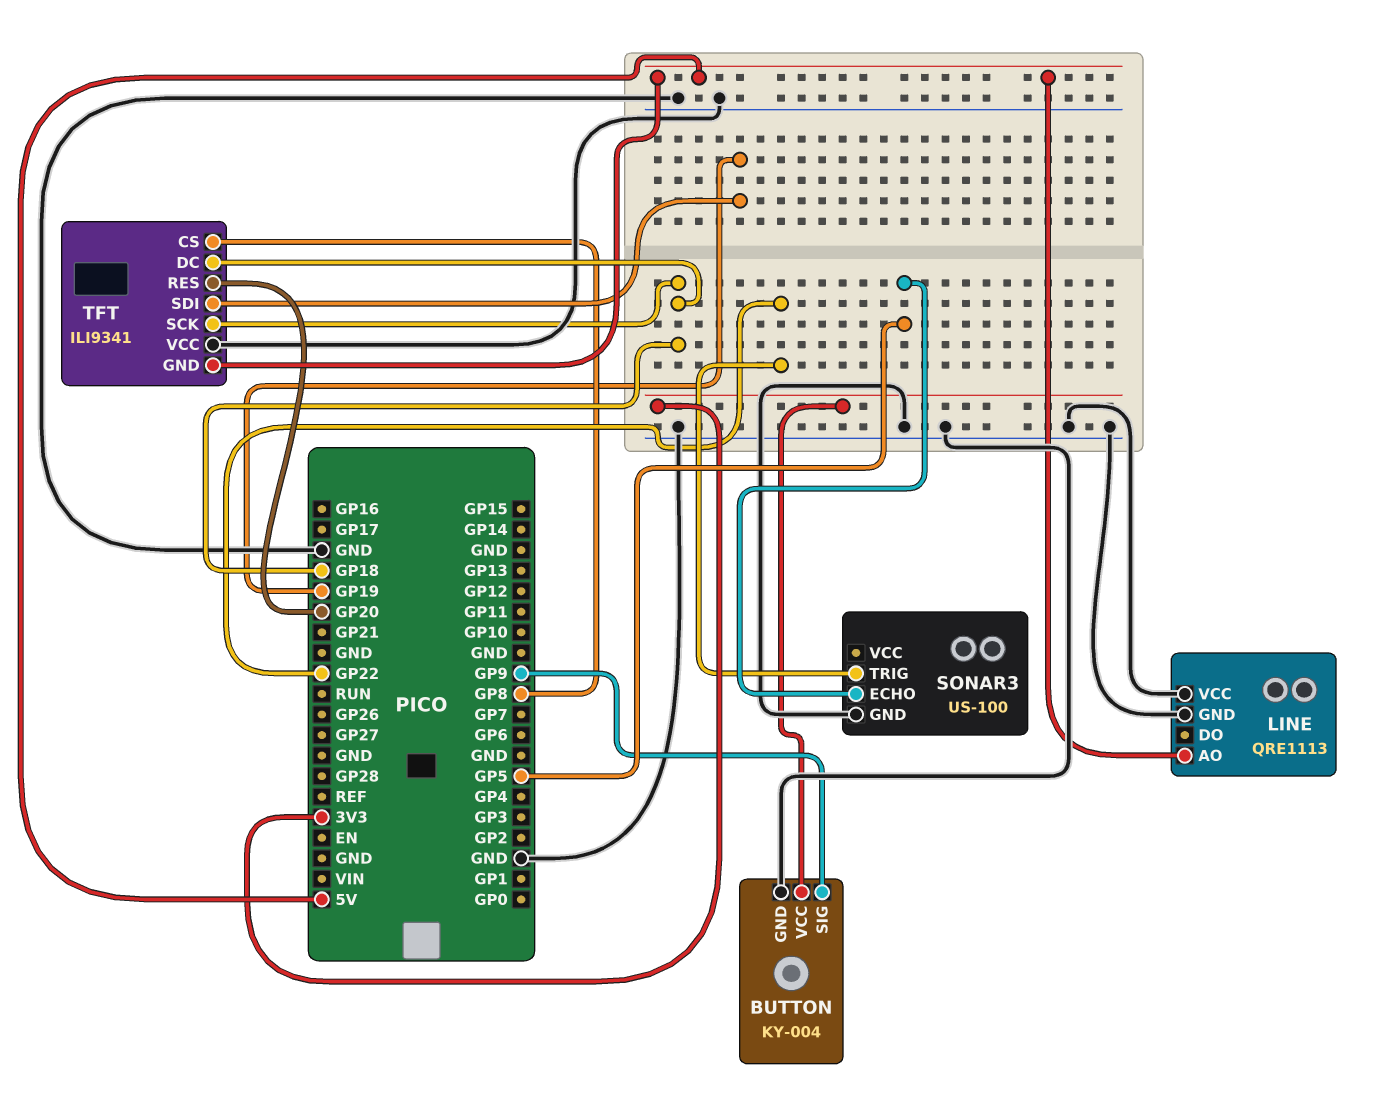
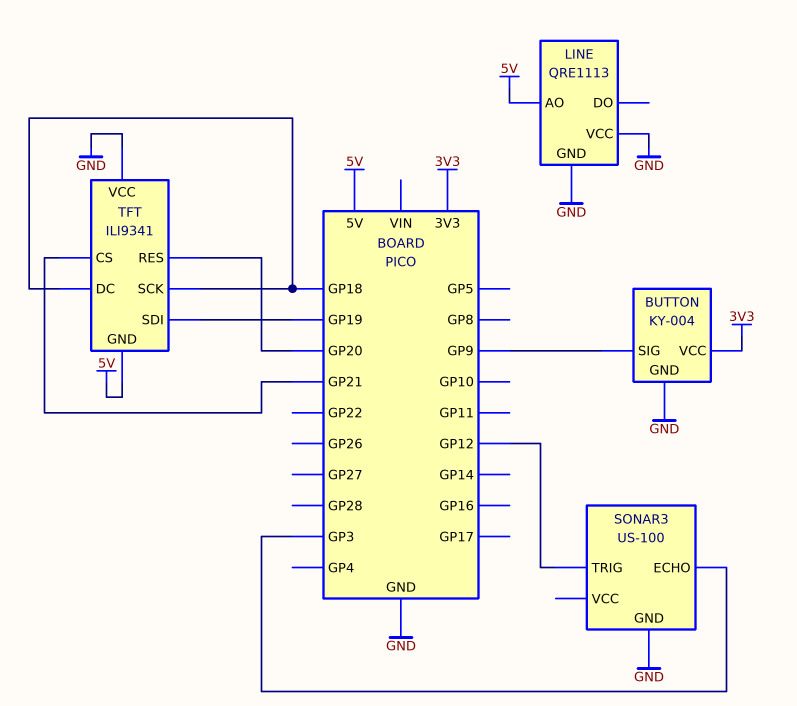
SONAR3 pin ECHO: GP5 -> GP3
SONAR3 pin TRIG: GP22 -> GP12
TFT pin CS: GP8 -> GP21

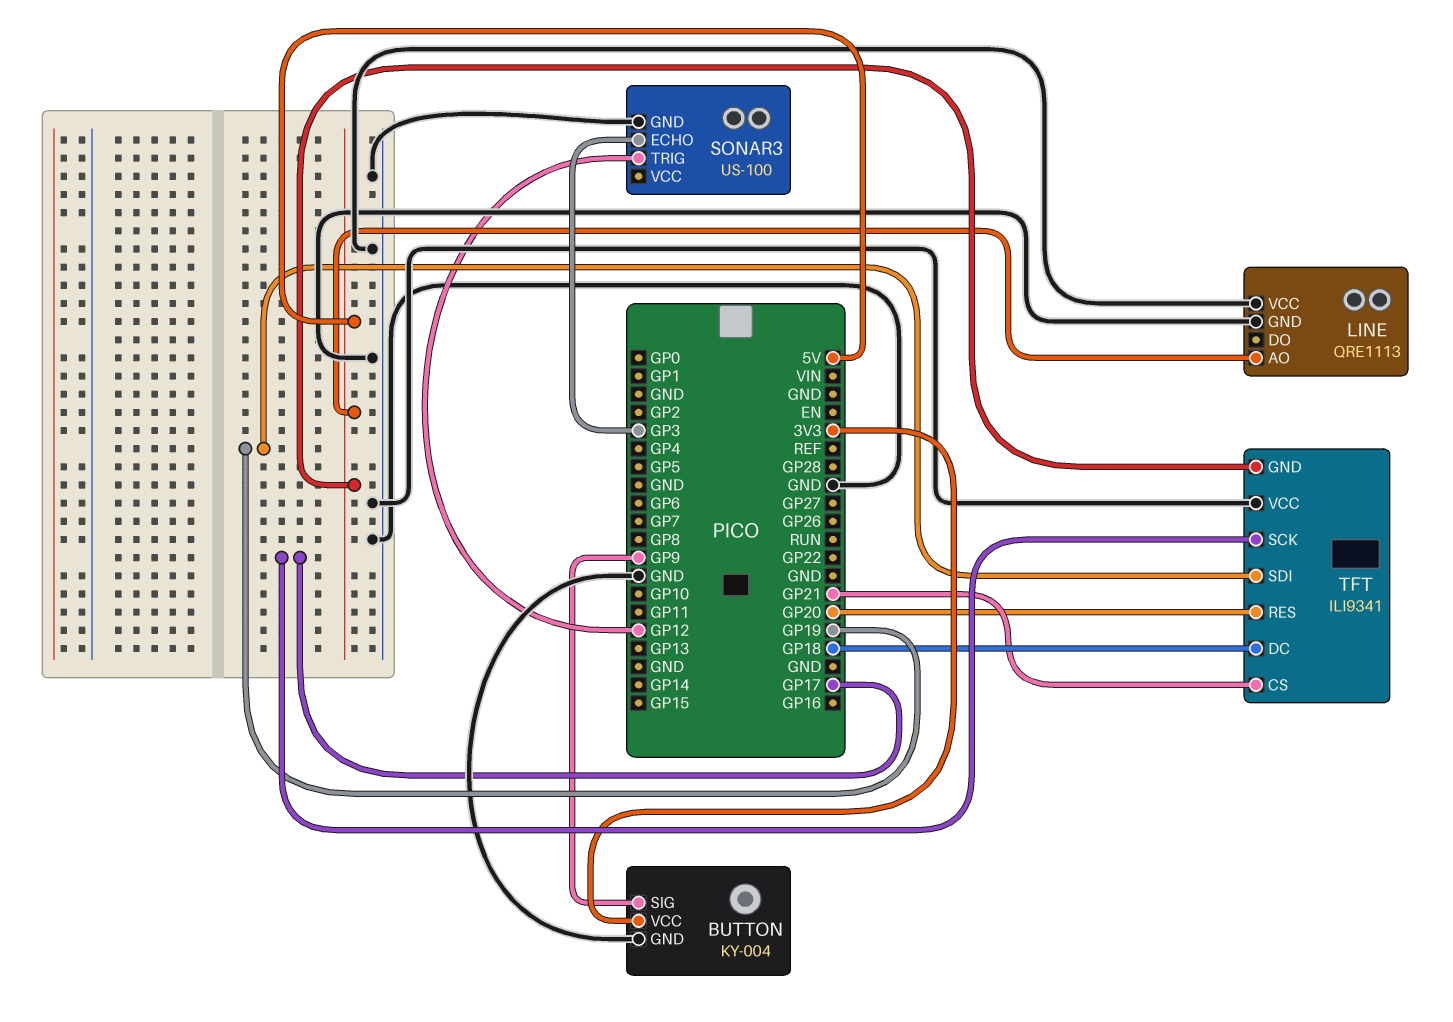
TFT pin SCK: GP18 -> GP17

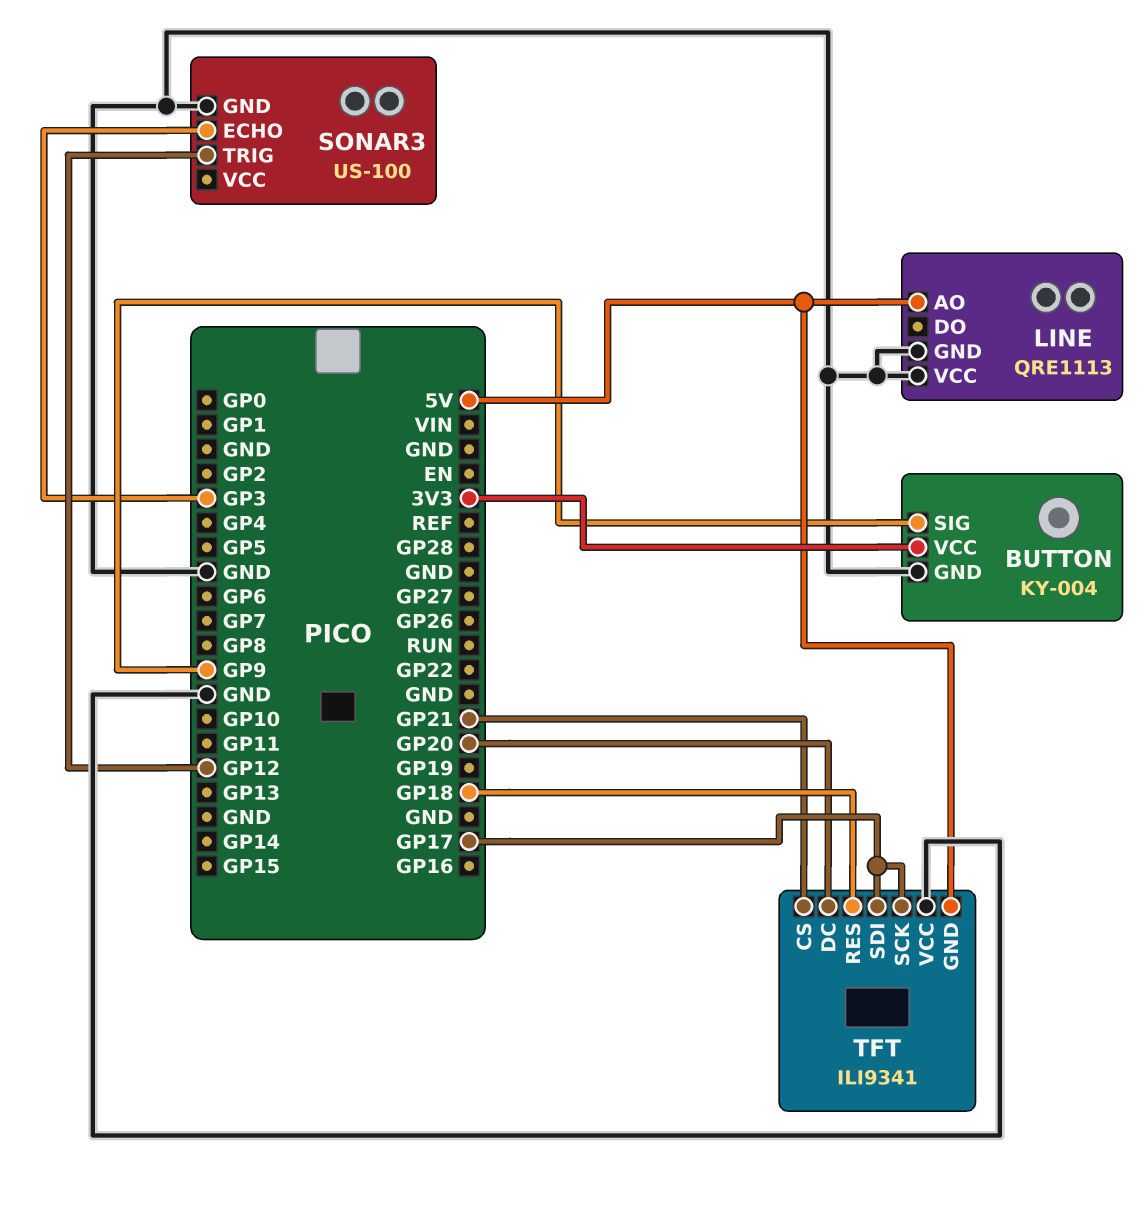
TFT pin DC: GP18 -> GP20
TFT pin RES: GP20 -> GP18
TFT pin SDI: GP19 -> GP17

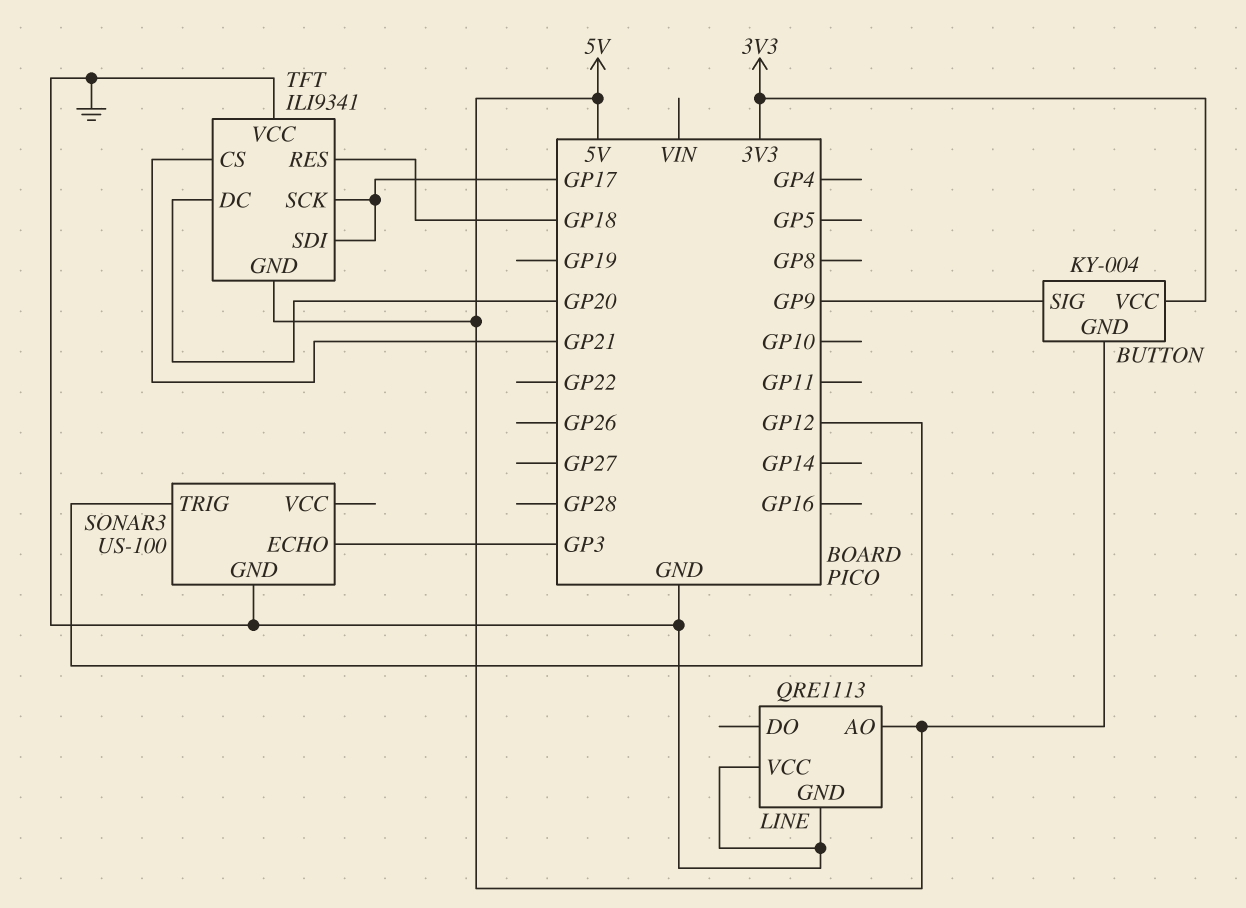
BUTTON pin GND: GND -> 5V

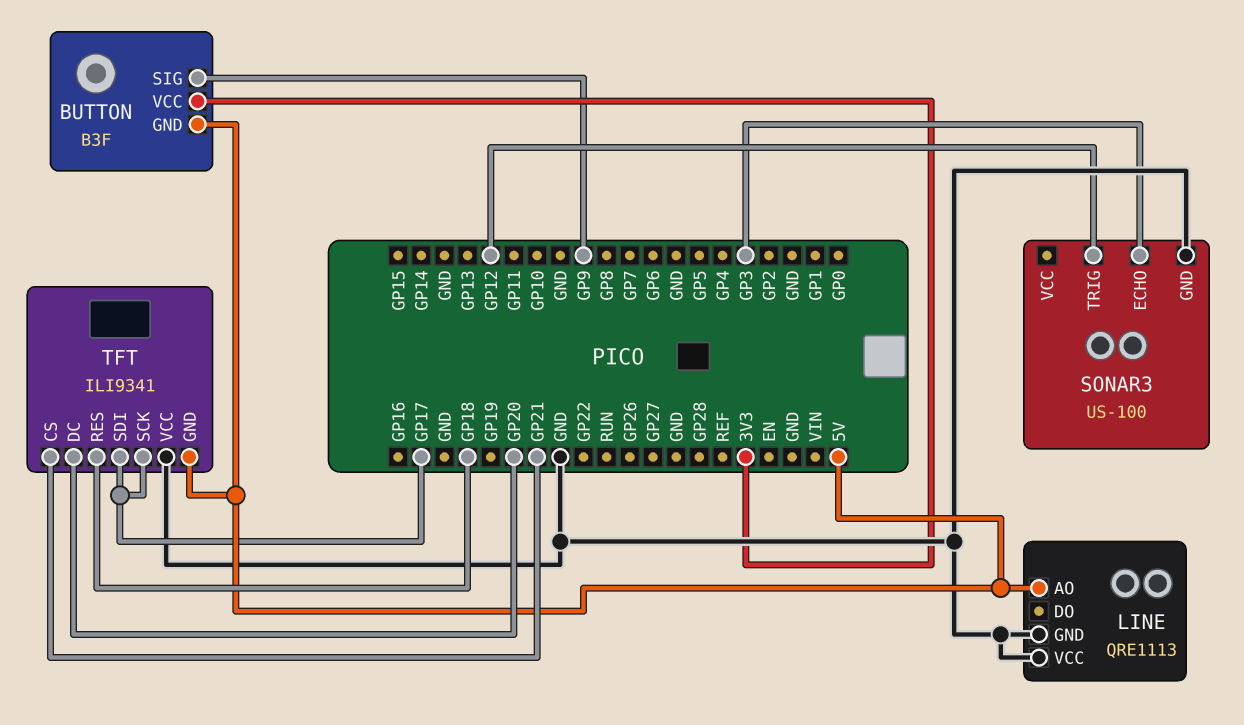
BUTTON: KY-004 -> B3F

